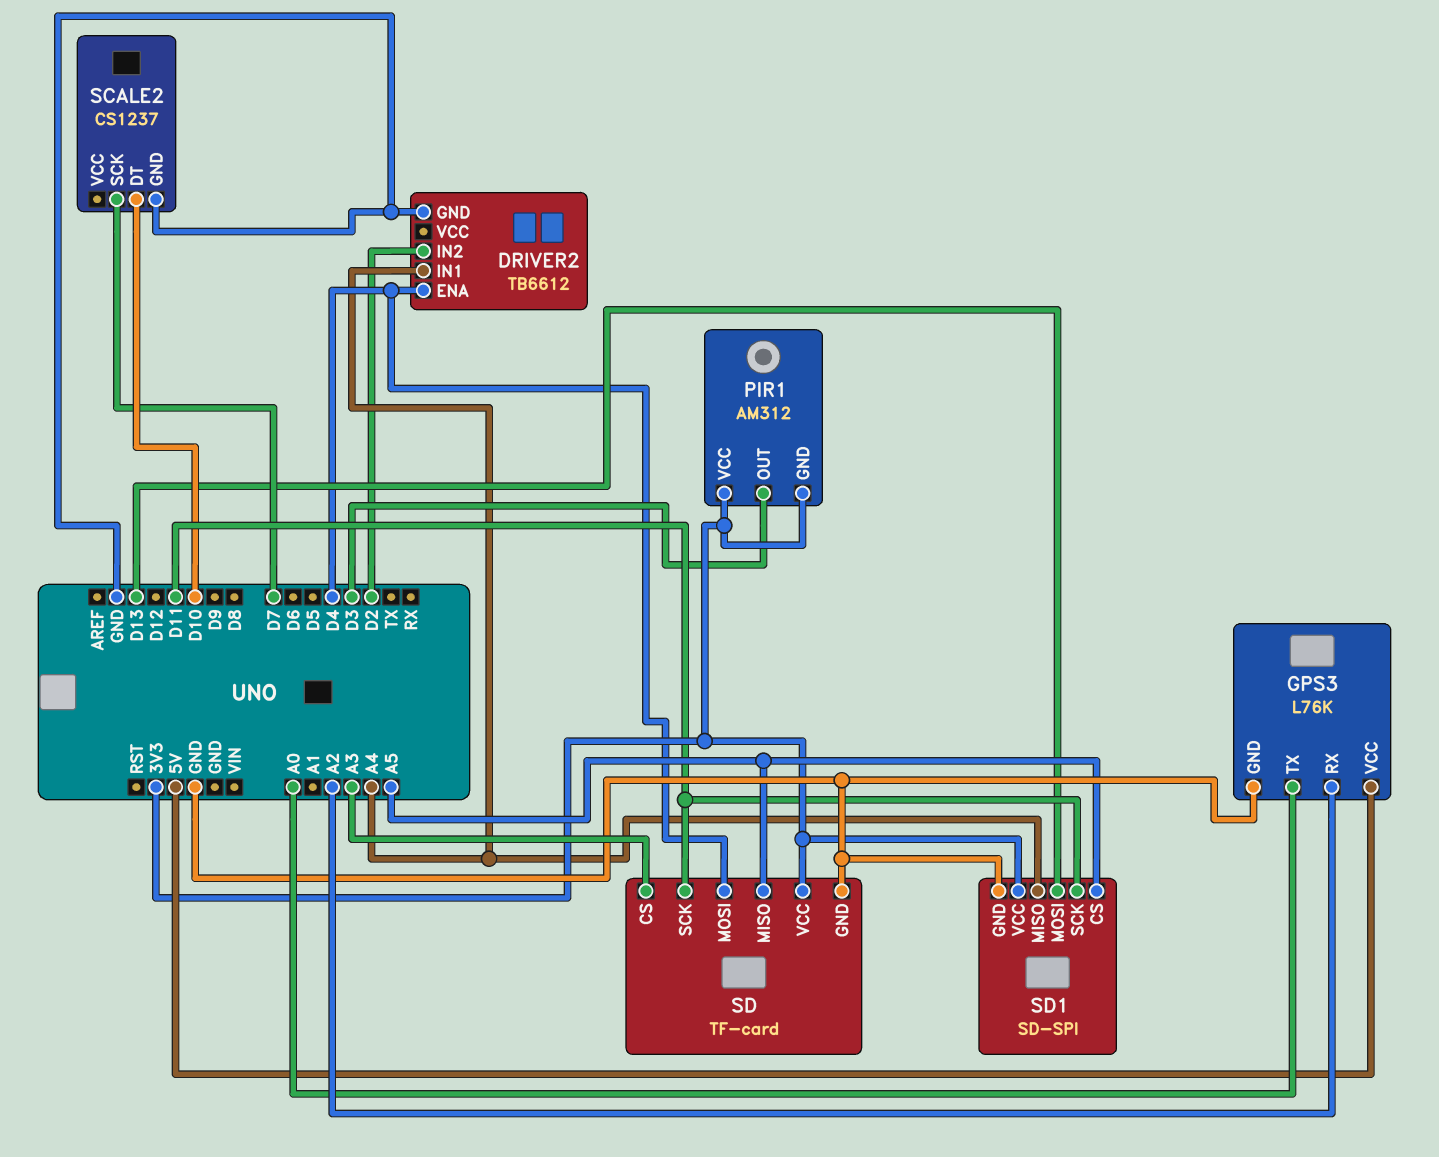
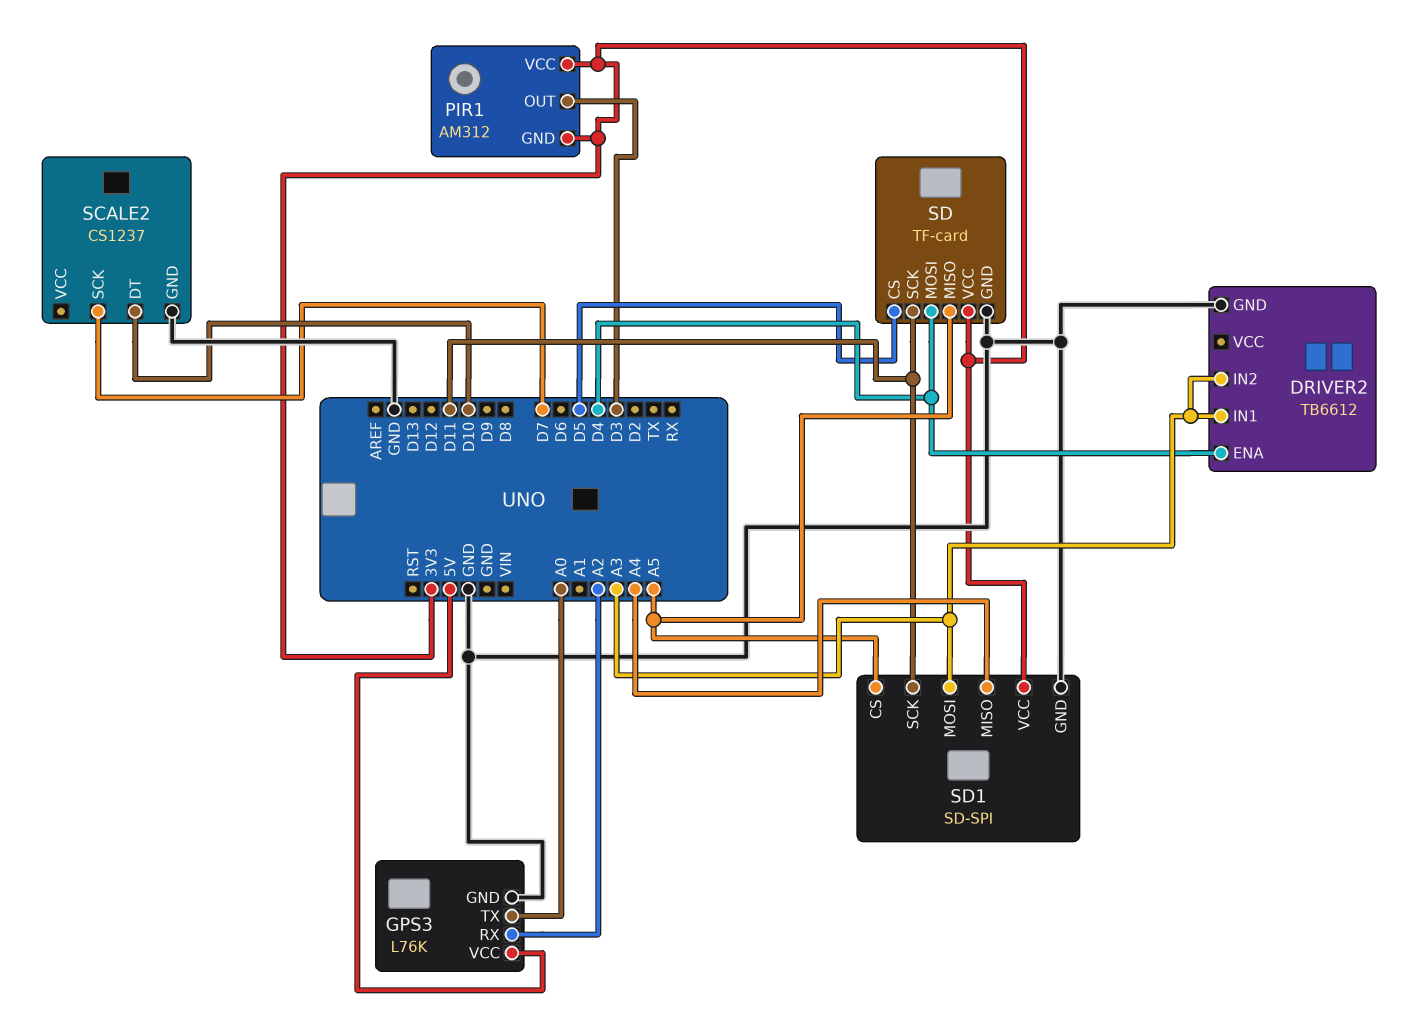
DRIVER2 pin IN1: A4 -> A3
DRIVER2 pin IN2: D2 -> A3
SD pin CS: A3 -> D5
SD1 pin MOSI: D13 -> A3

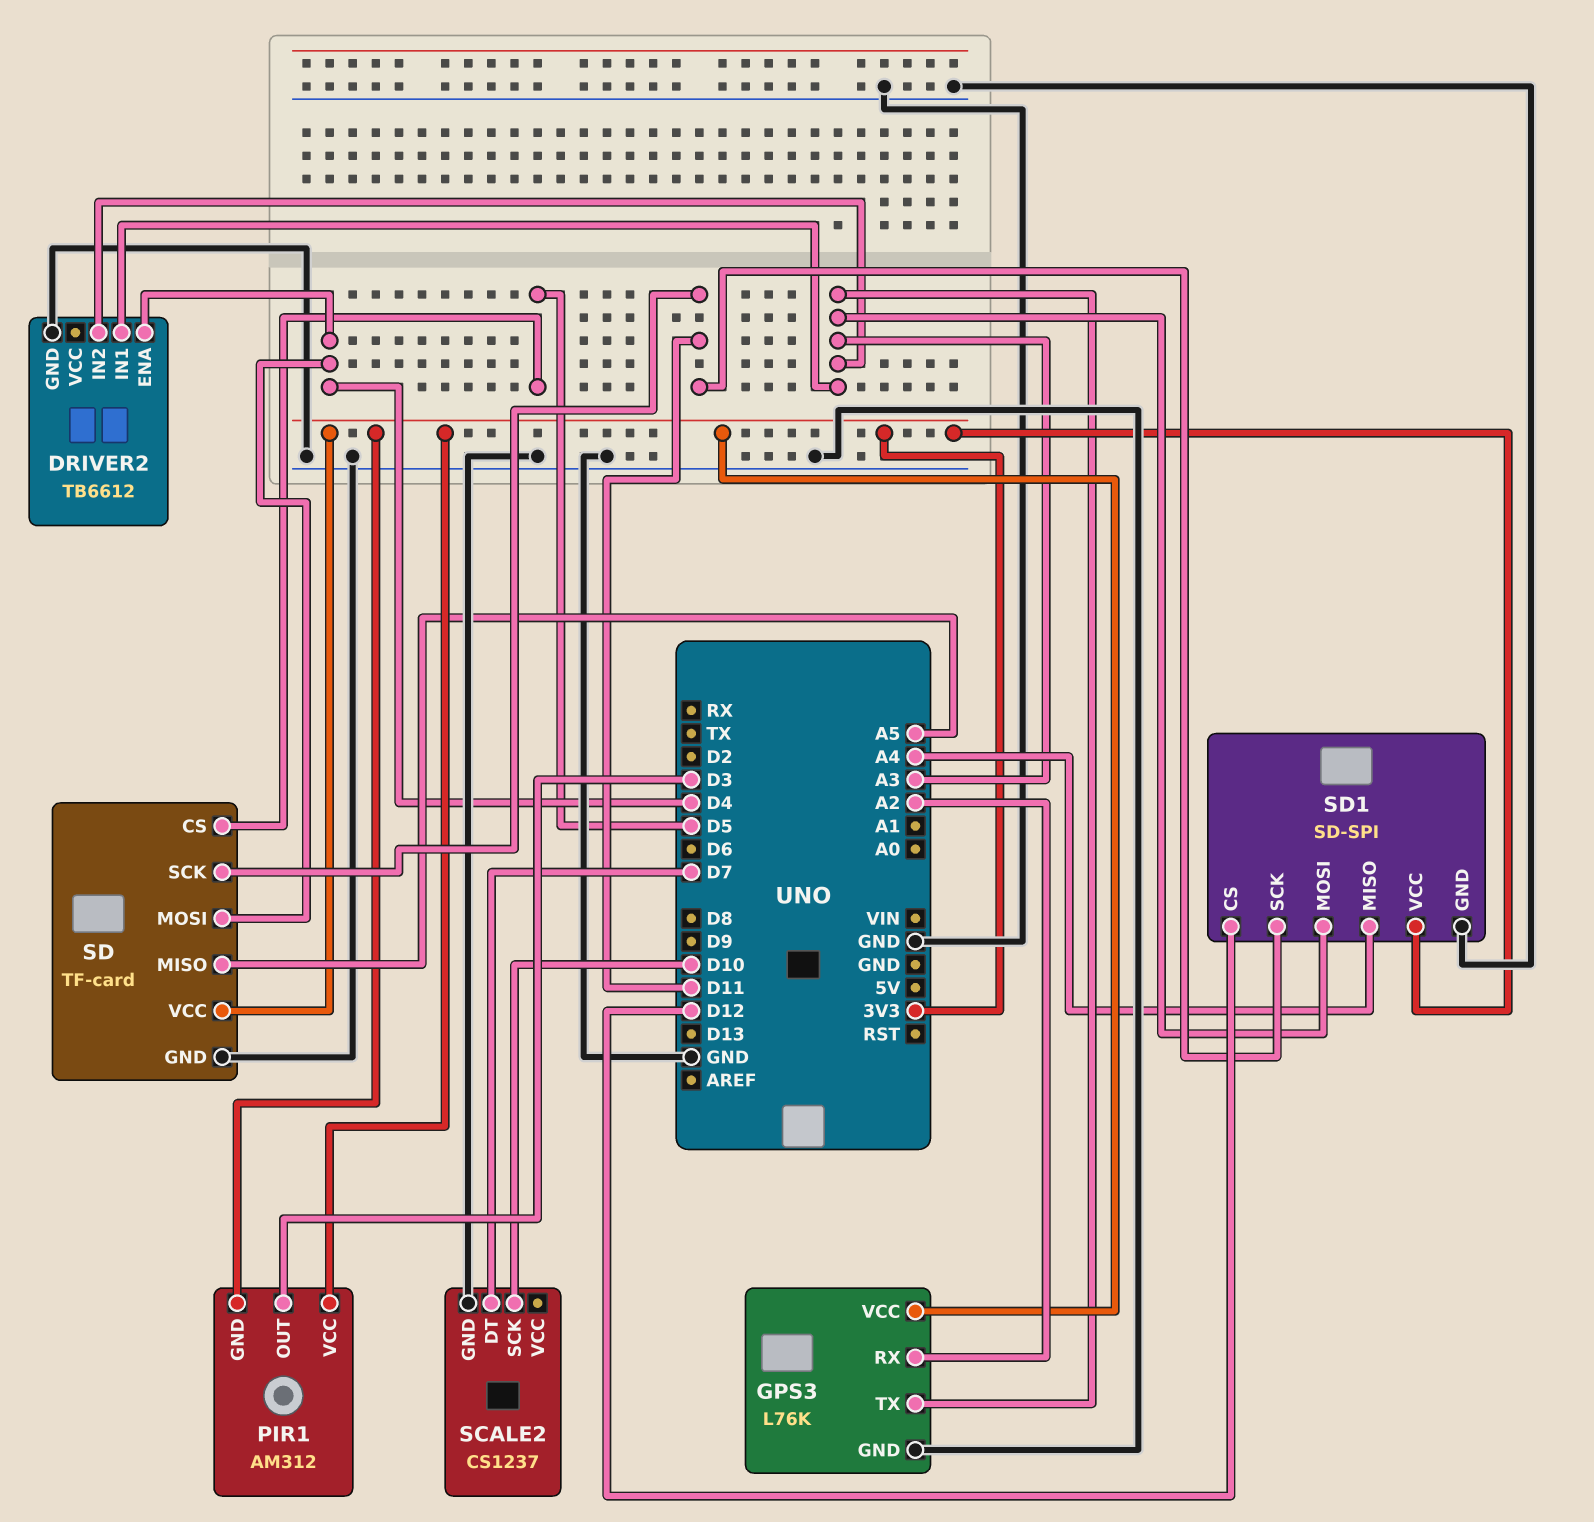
GPS3 pin TX: A0 -> A3
GPS3 pin VCC: 5V -> 3V3
SCALE2 pin DT: D10 -> D7
SCALE2 pin SCK: D7 -> D10
SD1 pin CS: A5 -> D12

